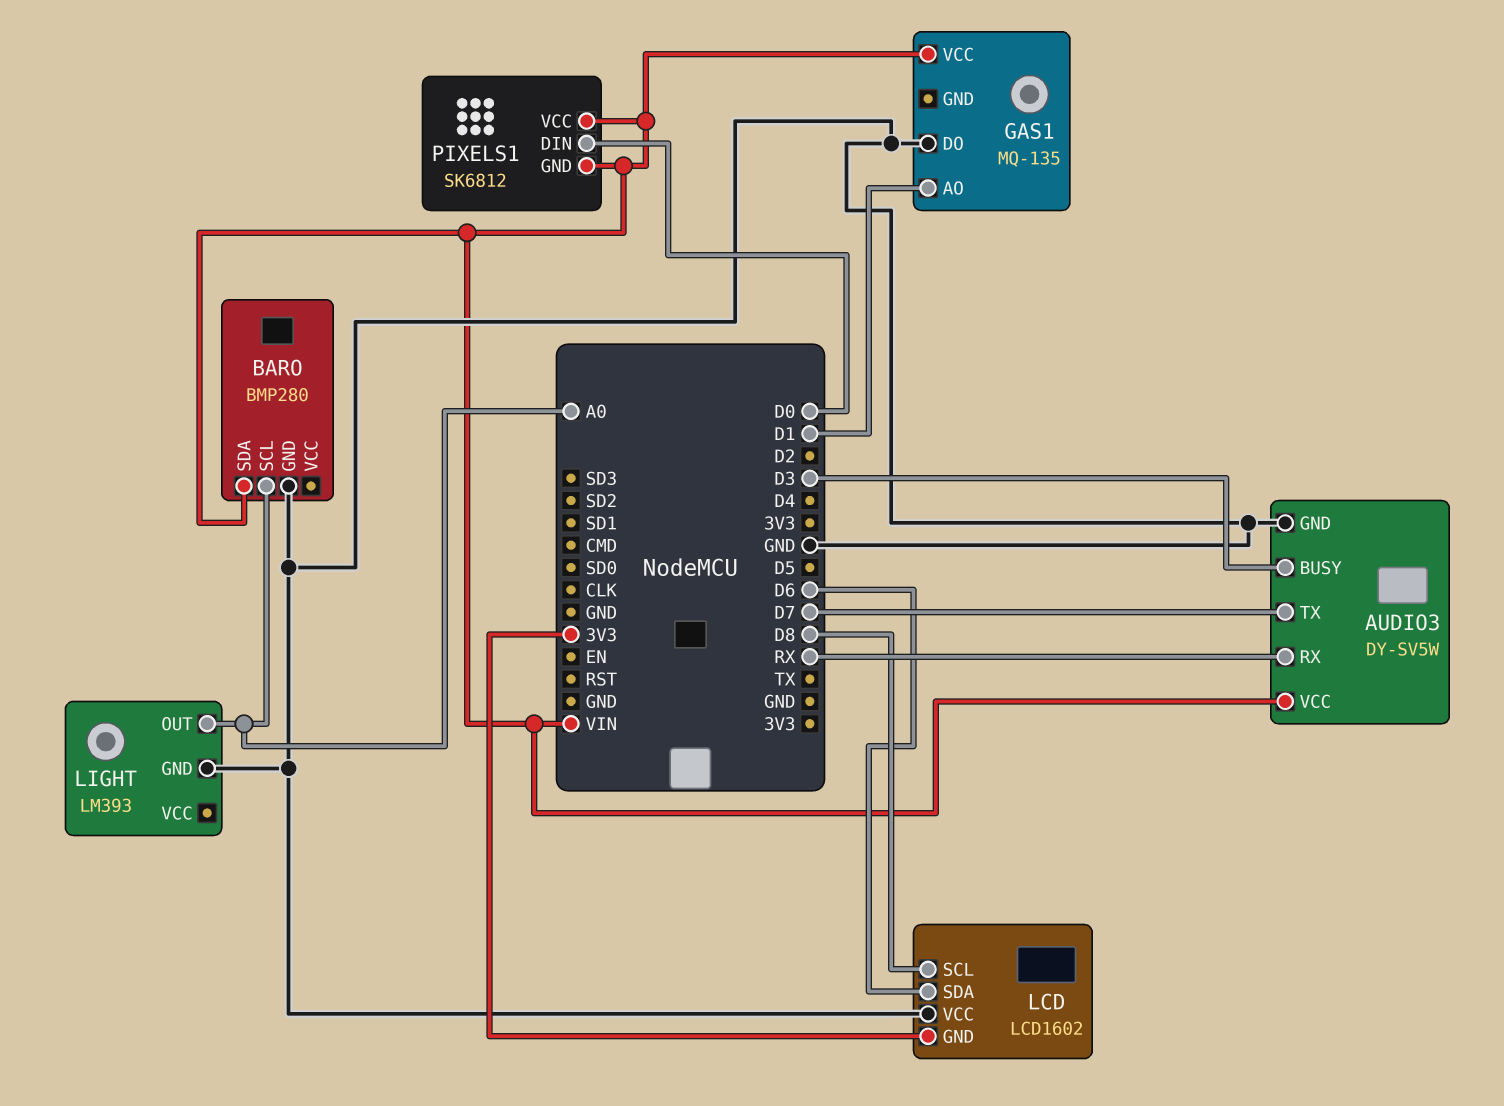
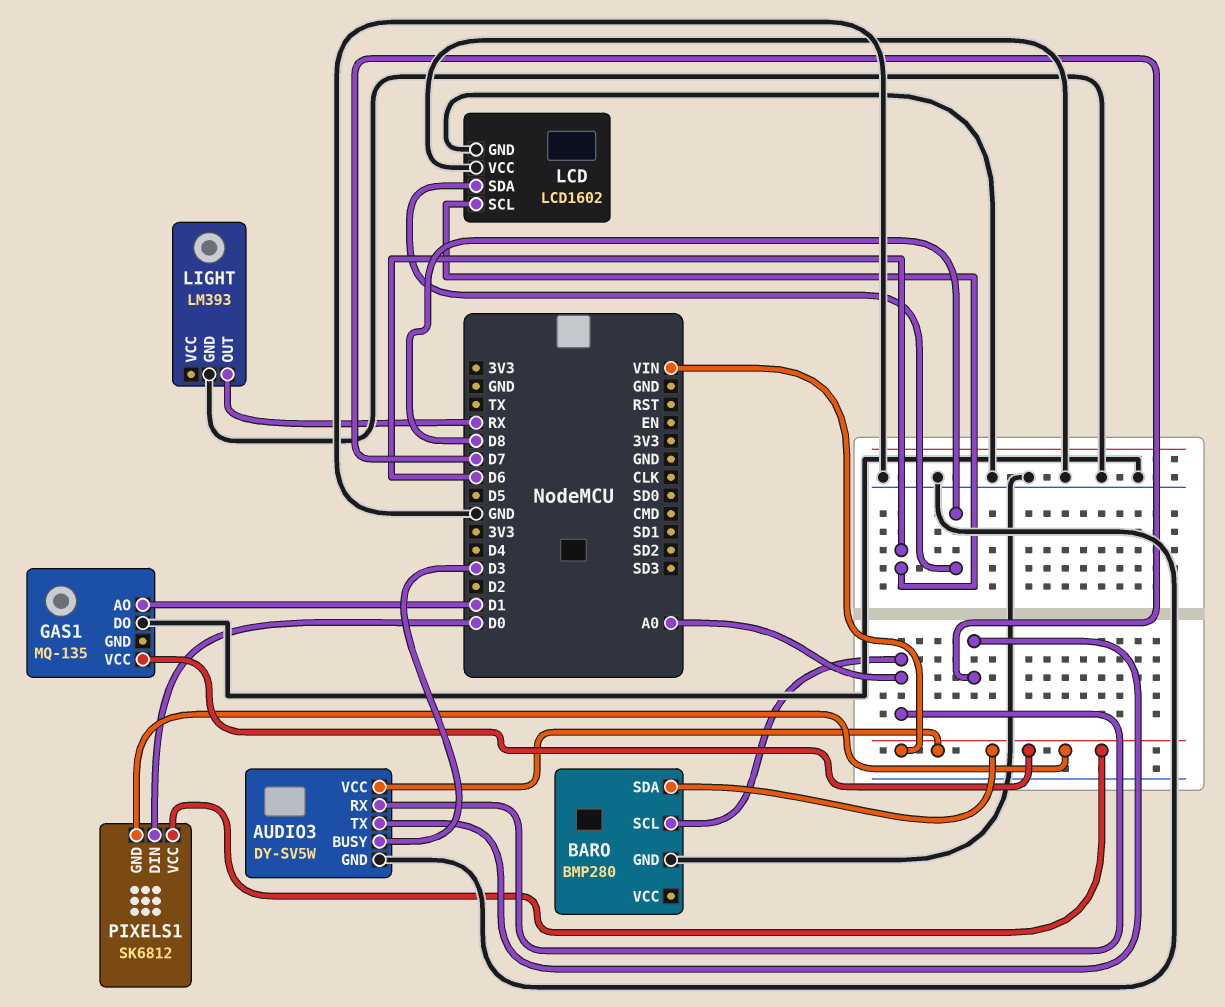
AUDIO3 pin RX: RX -> A0
LCD pin GND: 3V3 -> GND
LCD pin SCL: D8 -> D6
LCD pin SDA: D6 -> D8
LIGHT pin OUT: A0 -> RX

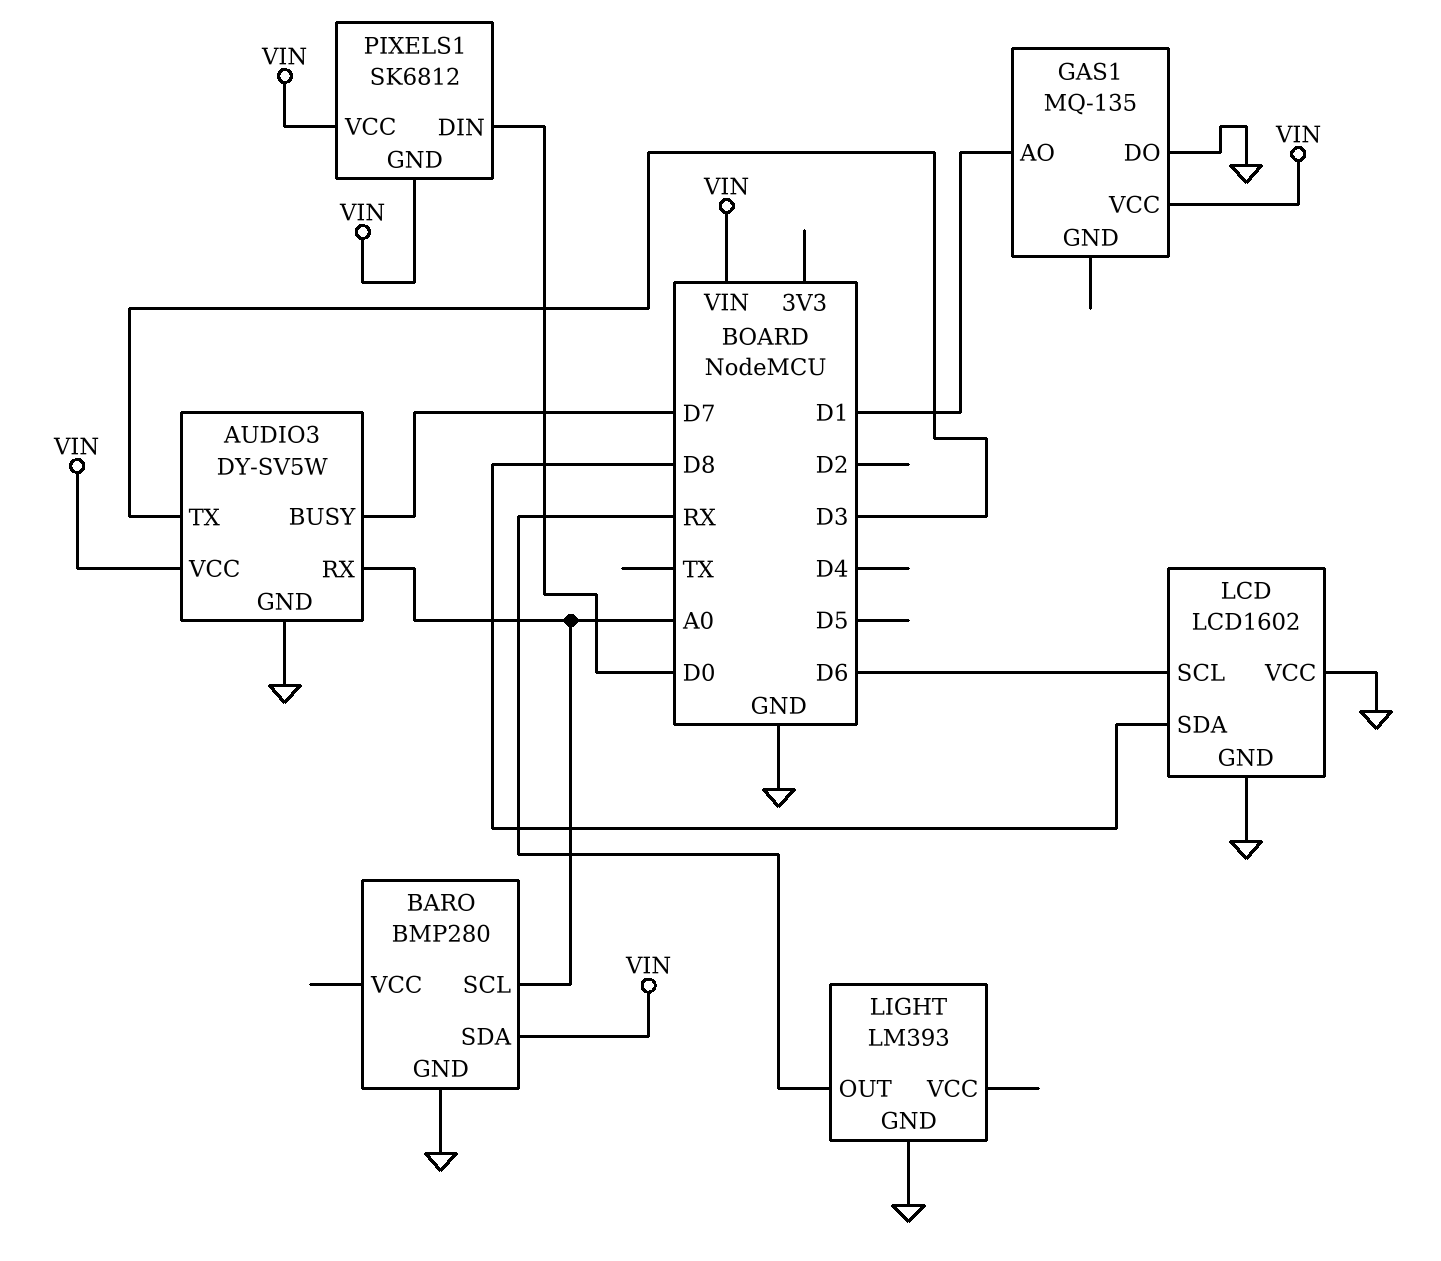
AUDIO3 pin BUSY: D3 -> D7
AUDIO3 pin TX: D7 -> D3

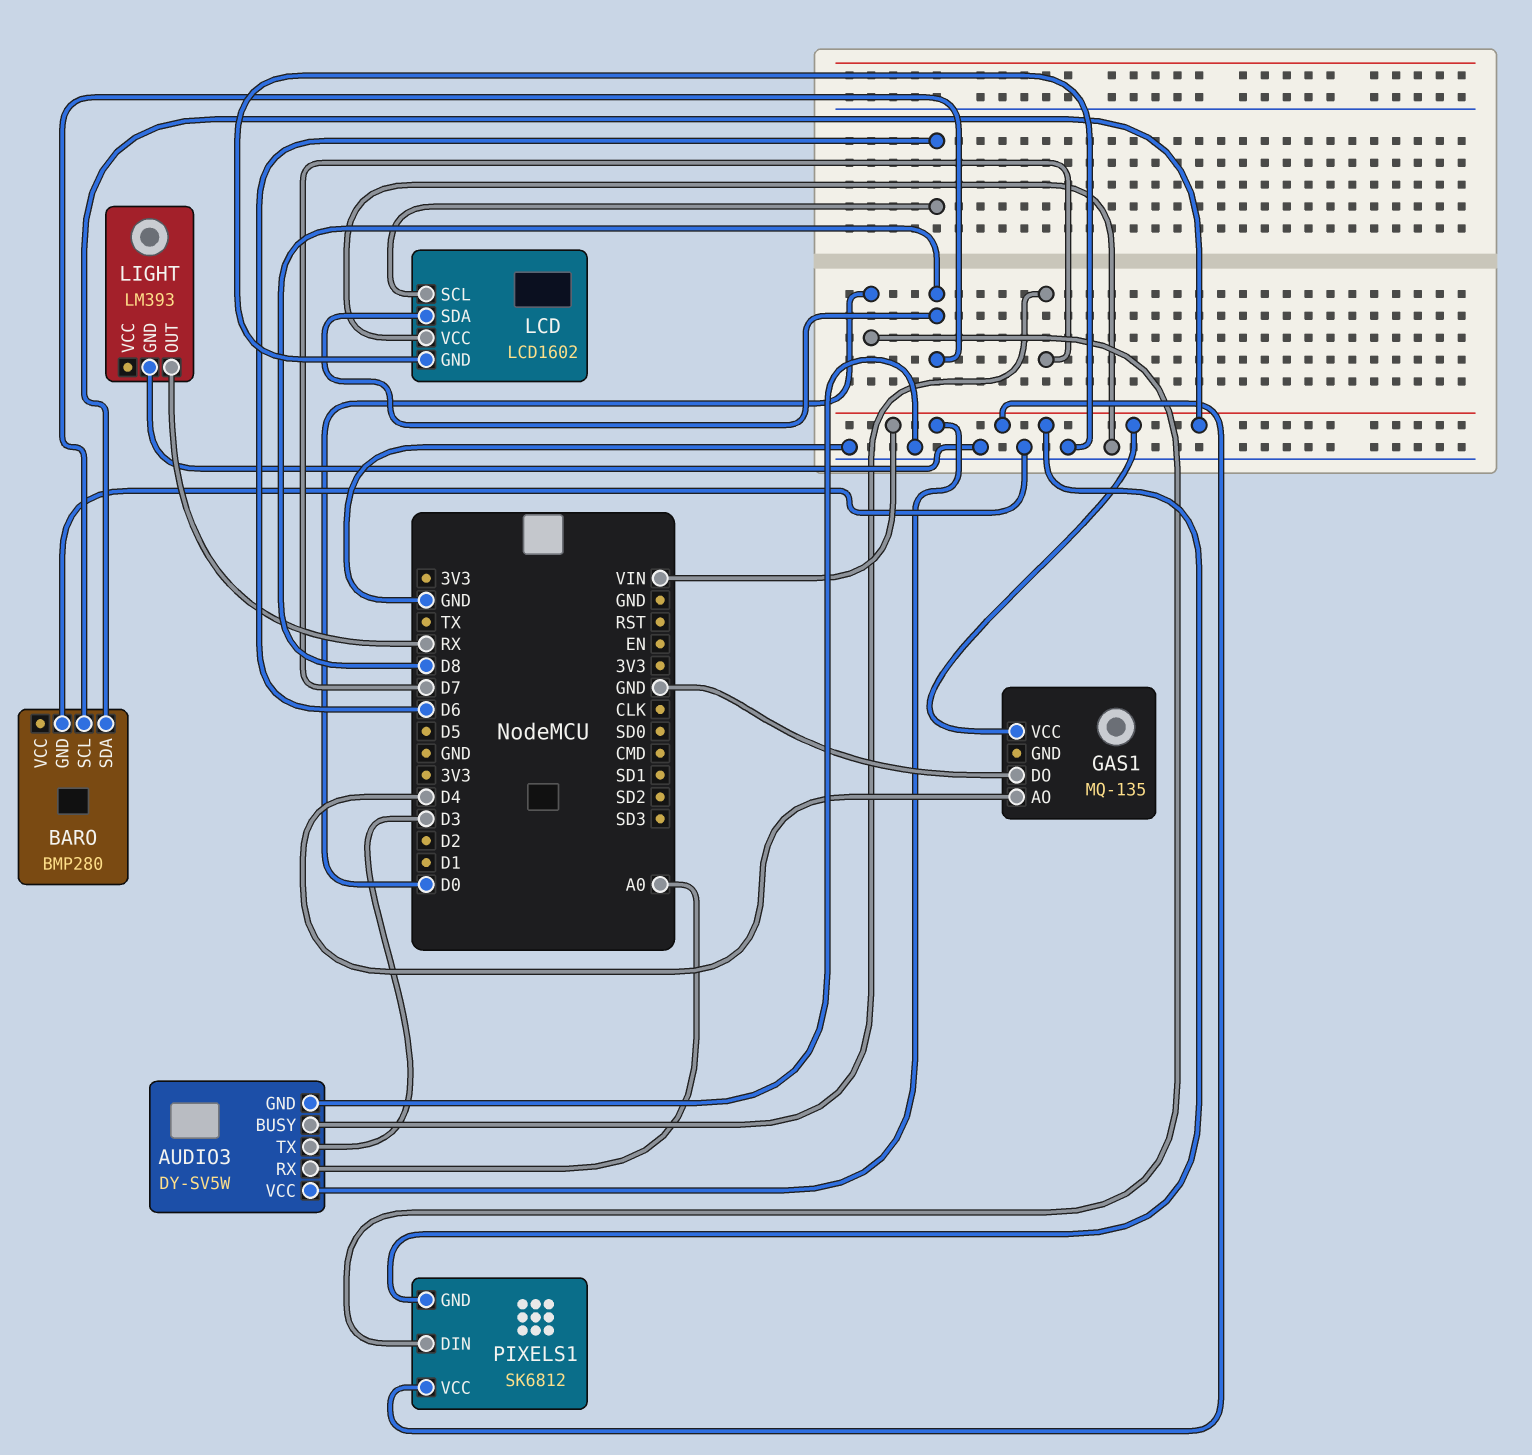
BARO pin SCL: A0 -> D8
GAS1 pin AO: D1 -> D4

